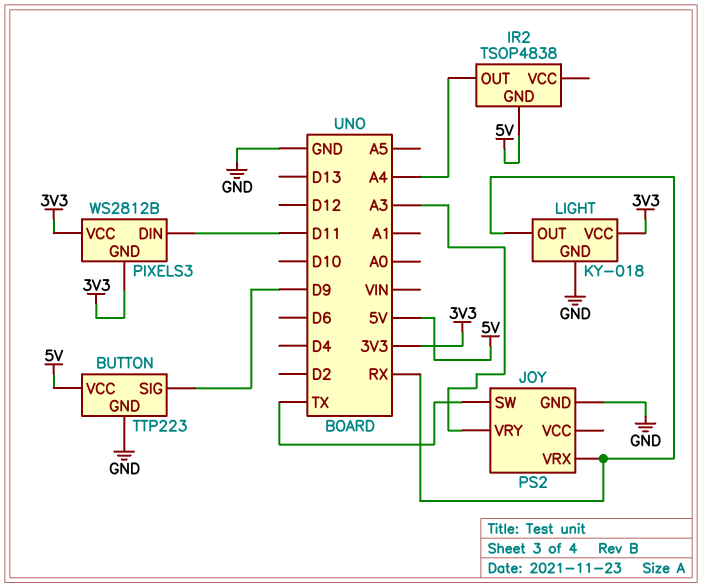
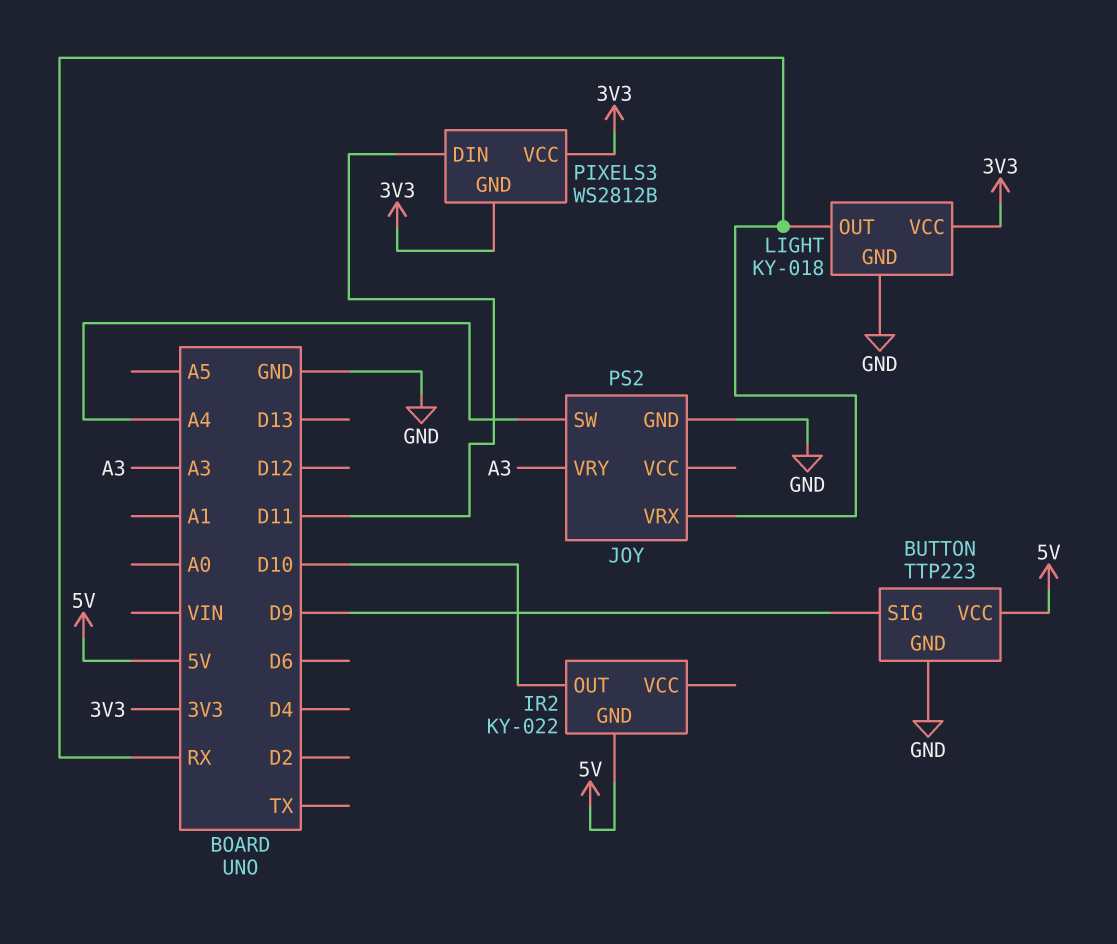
IR2: TSOP4838 -> KY-022
IR2 pin OUT: A4 -> D10
JOY pin SW: TX -> A4

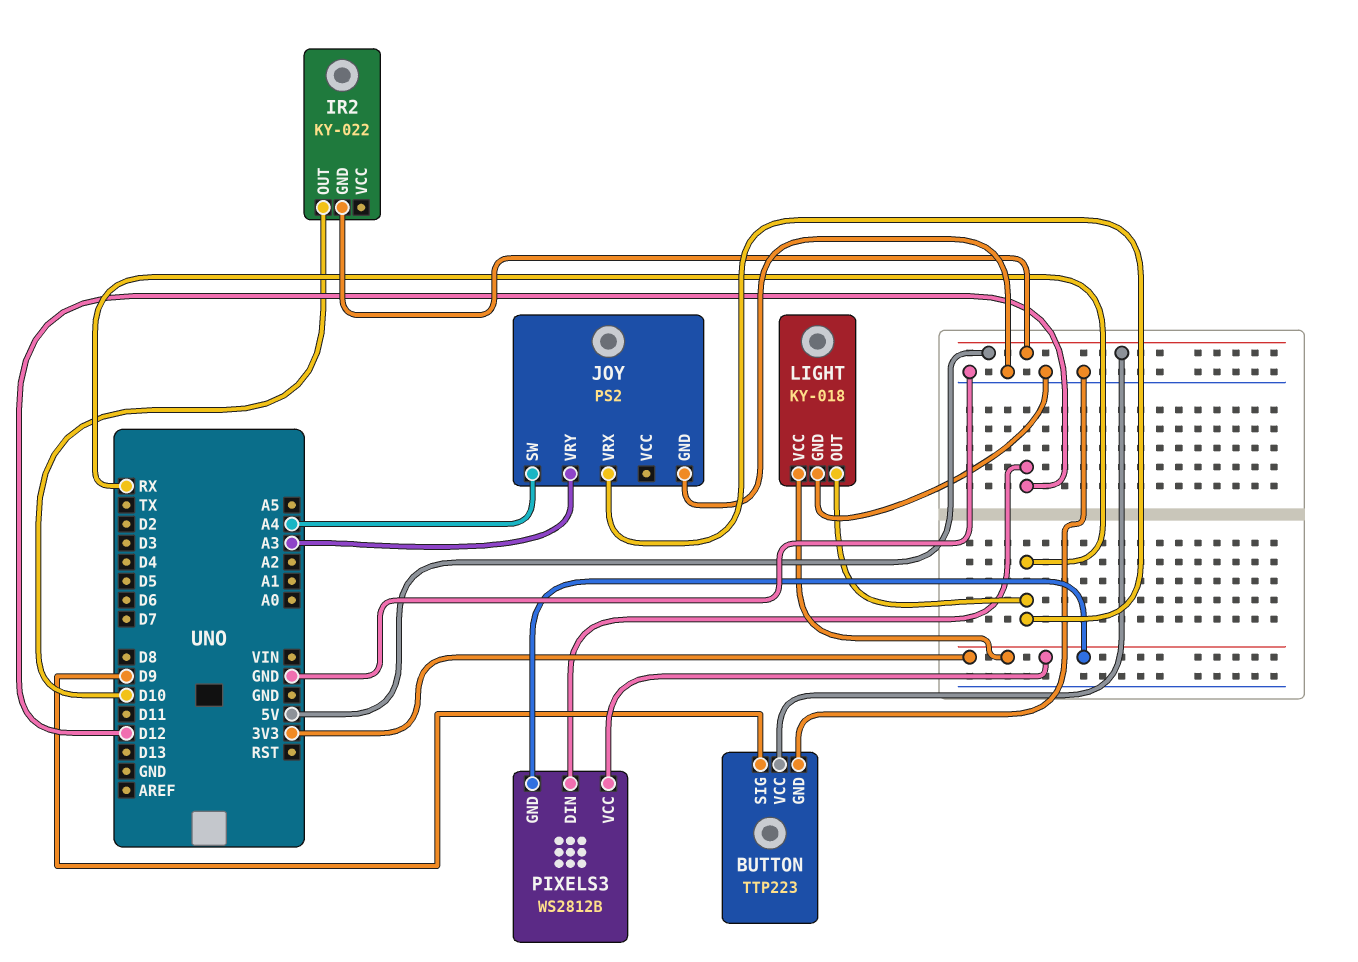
PIXELS3 pin DIN: D11 -> D12

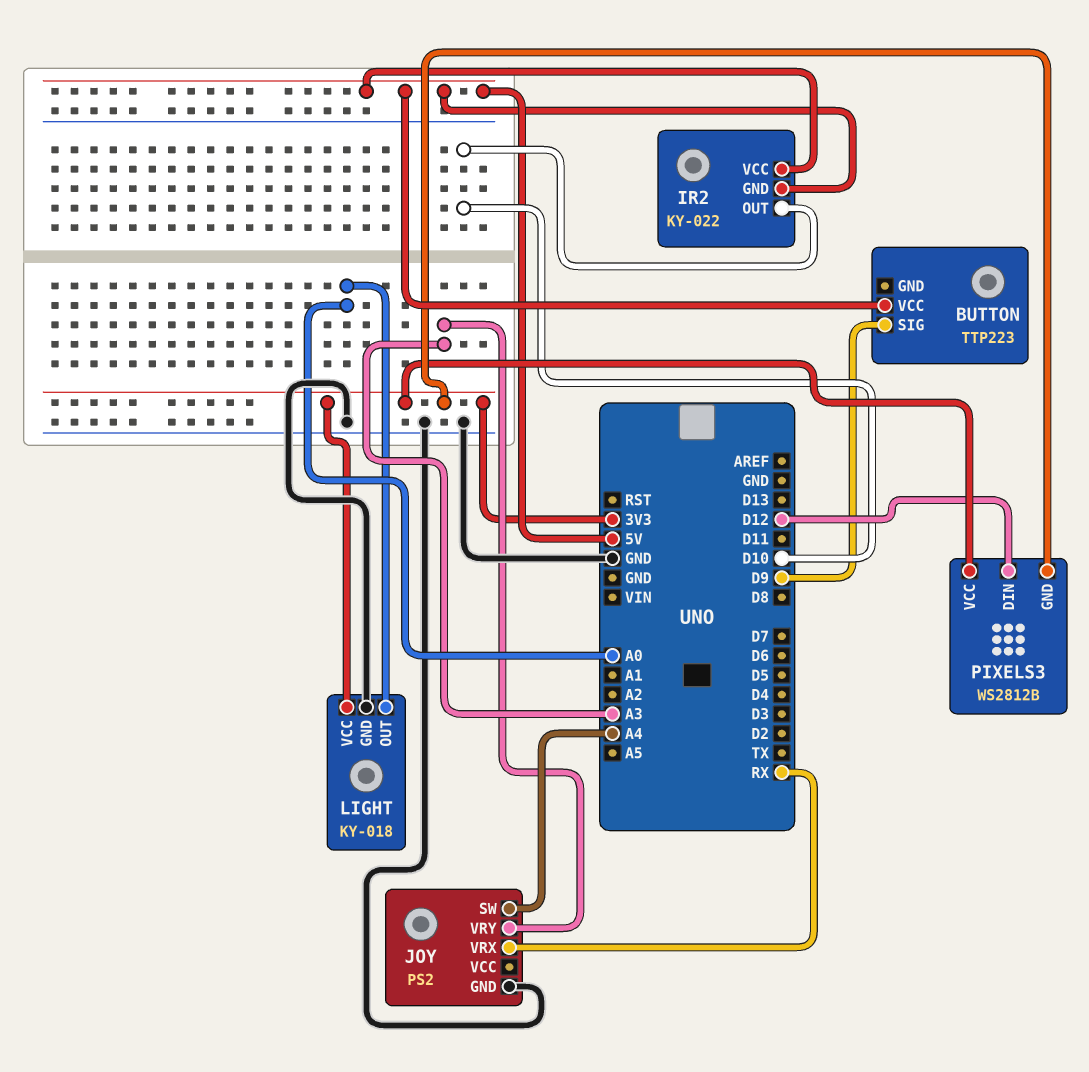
BUTTON pin GND: GND -> none
IR2 pin VCC: none -> 5V
LIGHT pin OUT: RX -> A0

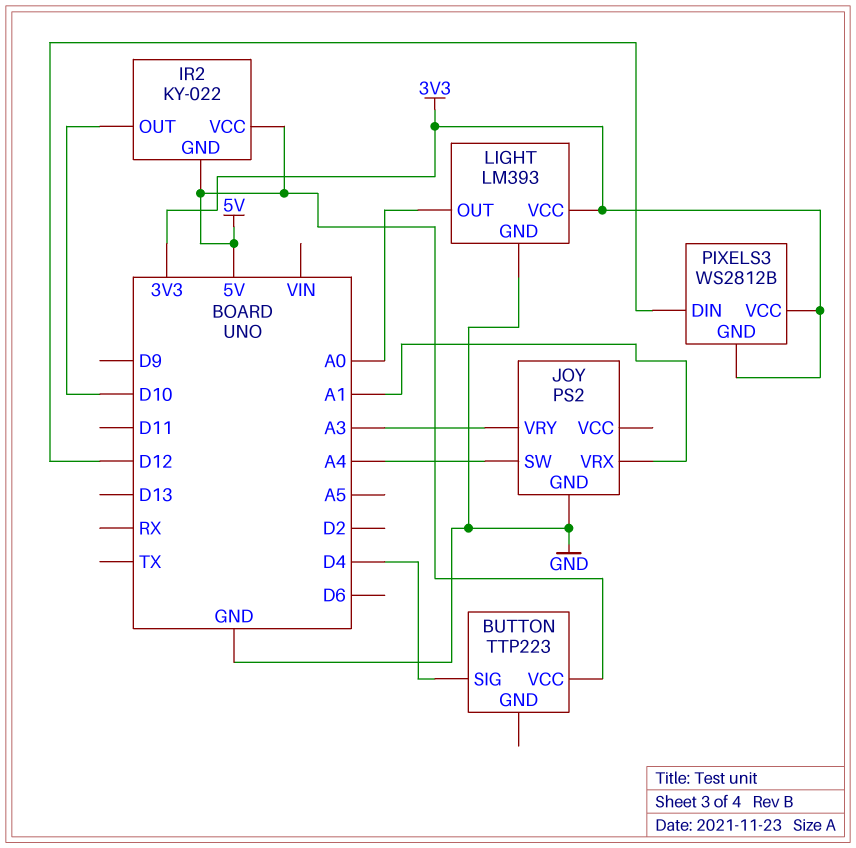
BUTTON pin SIG: D9 -> D4
JOY pin VRX: RX -> A1
LIGHT: KY-018 -> LM393

